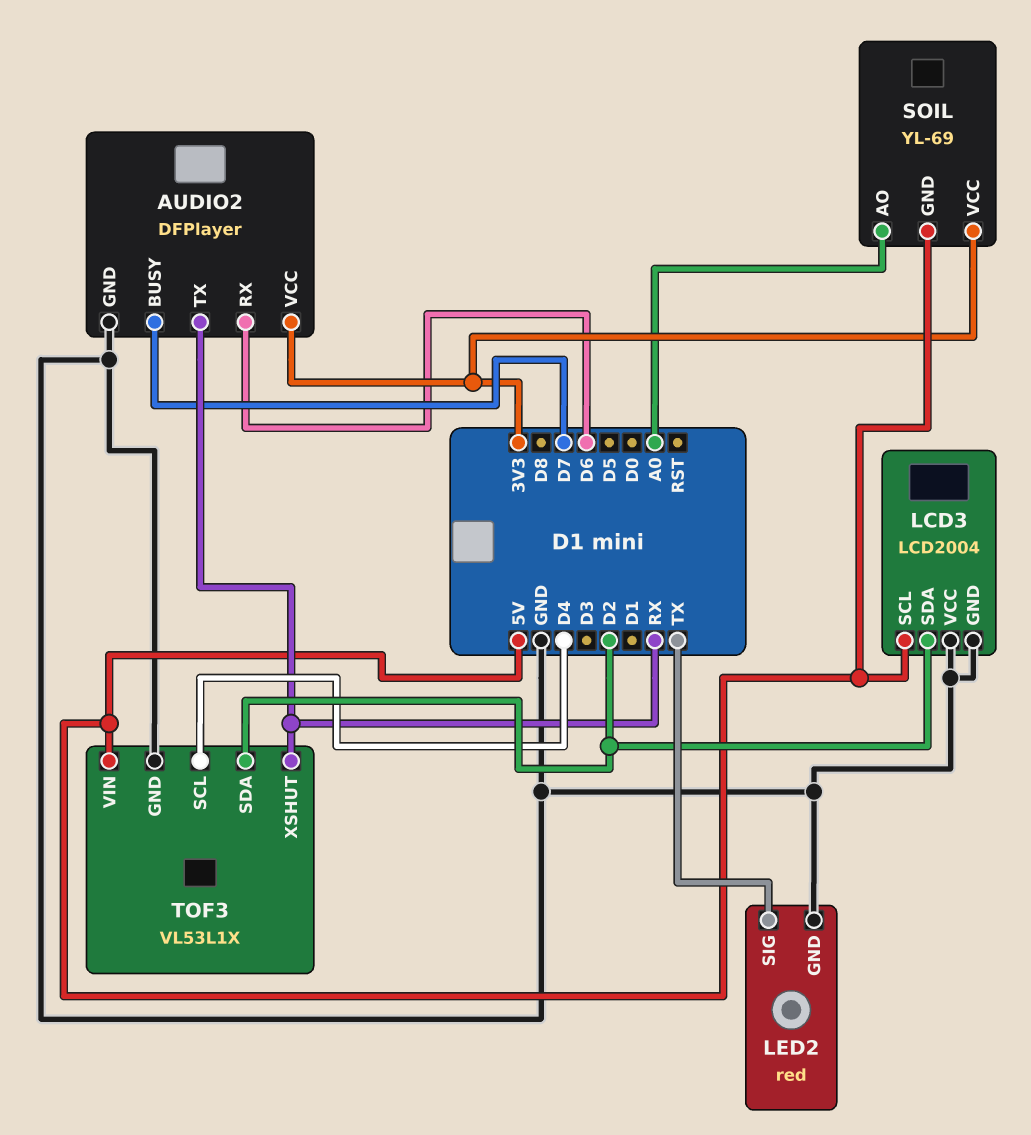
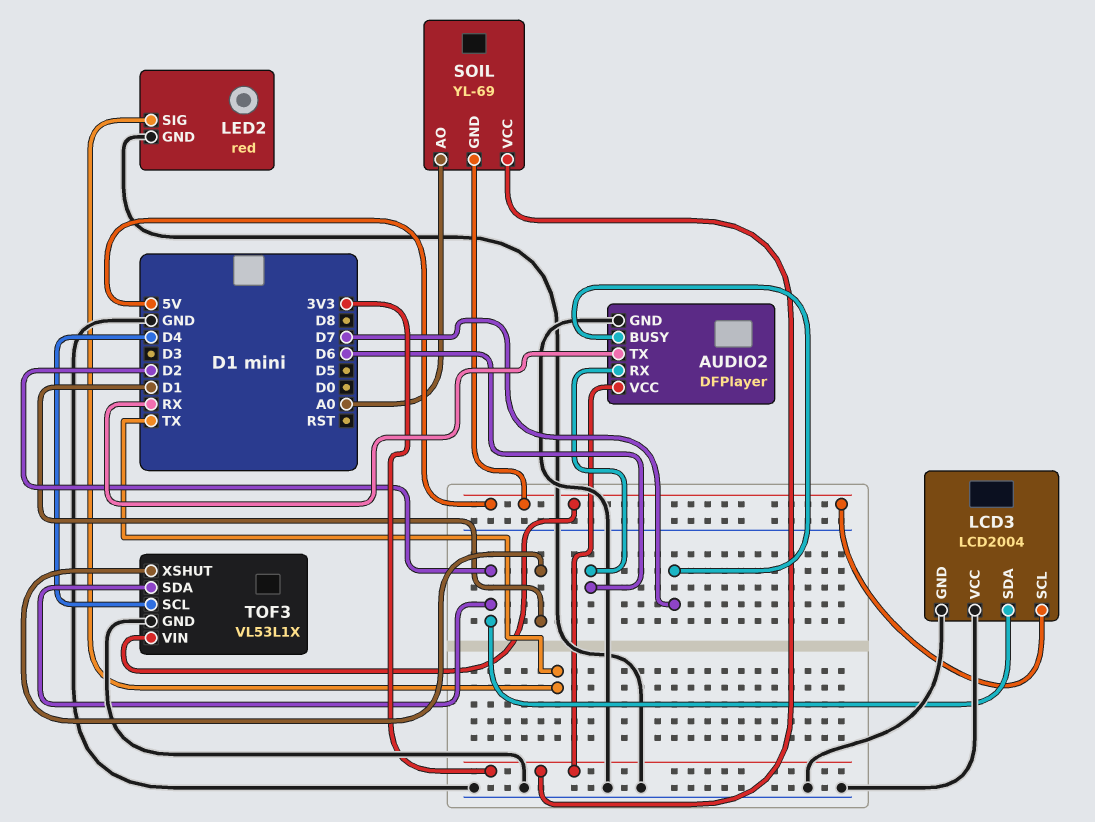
TOF3 pin XSHUT: RX -> D1

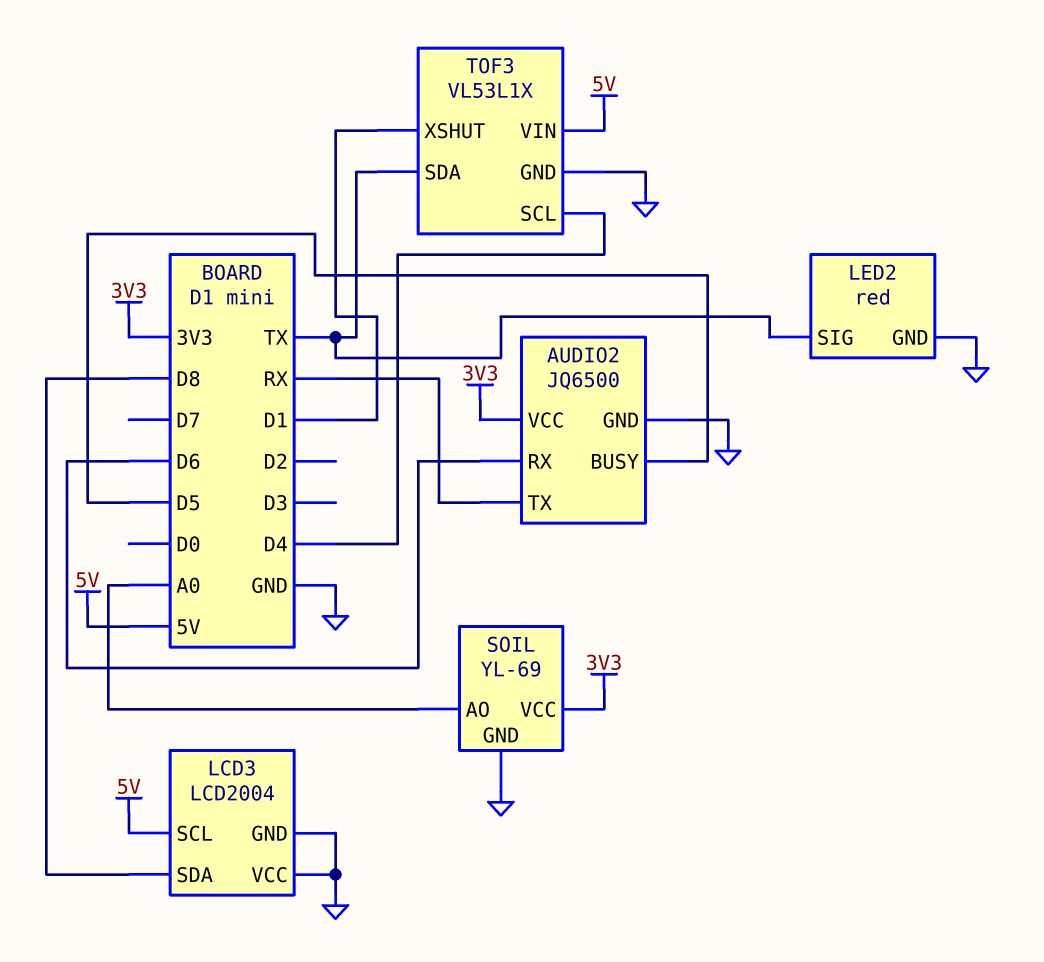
AUDIO2: DFPlayer -> JQ6500
AUDIO2 pin BUSY: D7 -> D5
LCD3 pin SDA: D2 -> D8
SOIL pin GND: 5V -> GND
TOF3 pin SDA: D2 -> TX

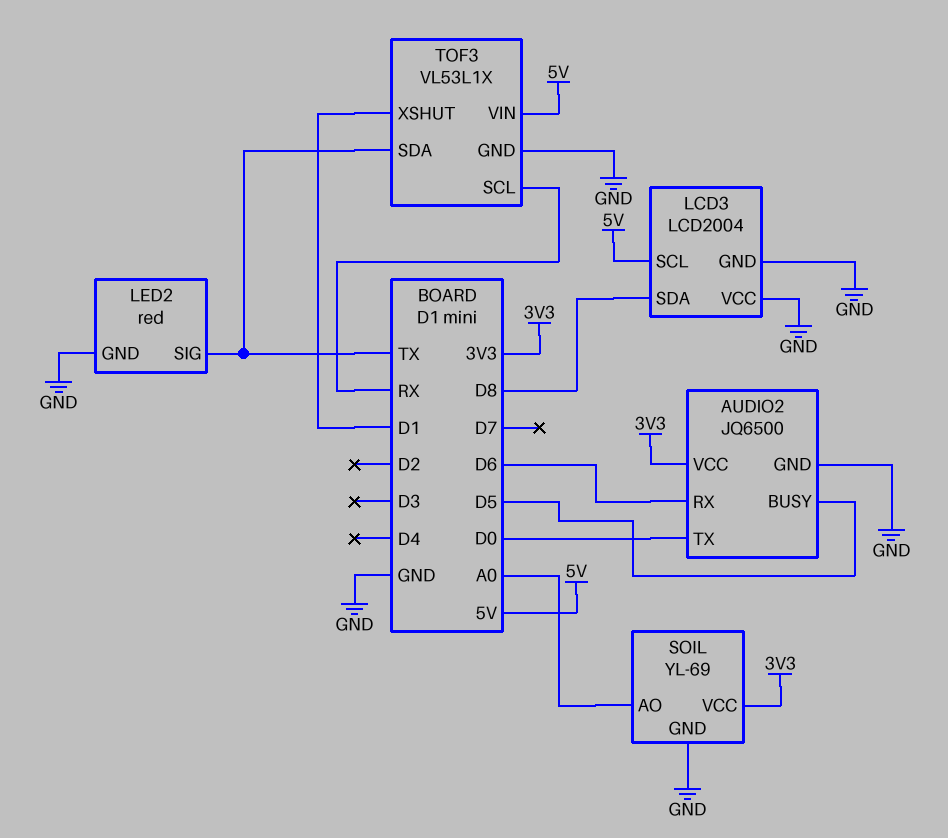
AUDIO2 pin TX: RX -> D0
TOF3 pin SCL: D4 -> RX

